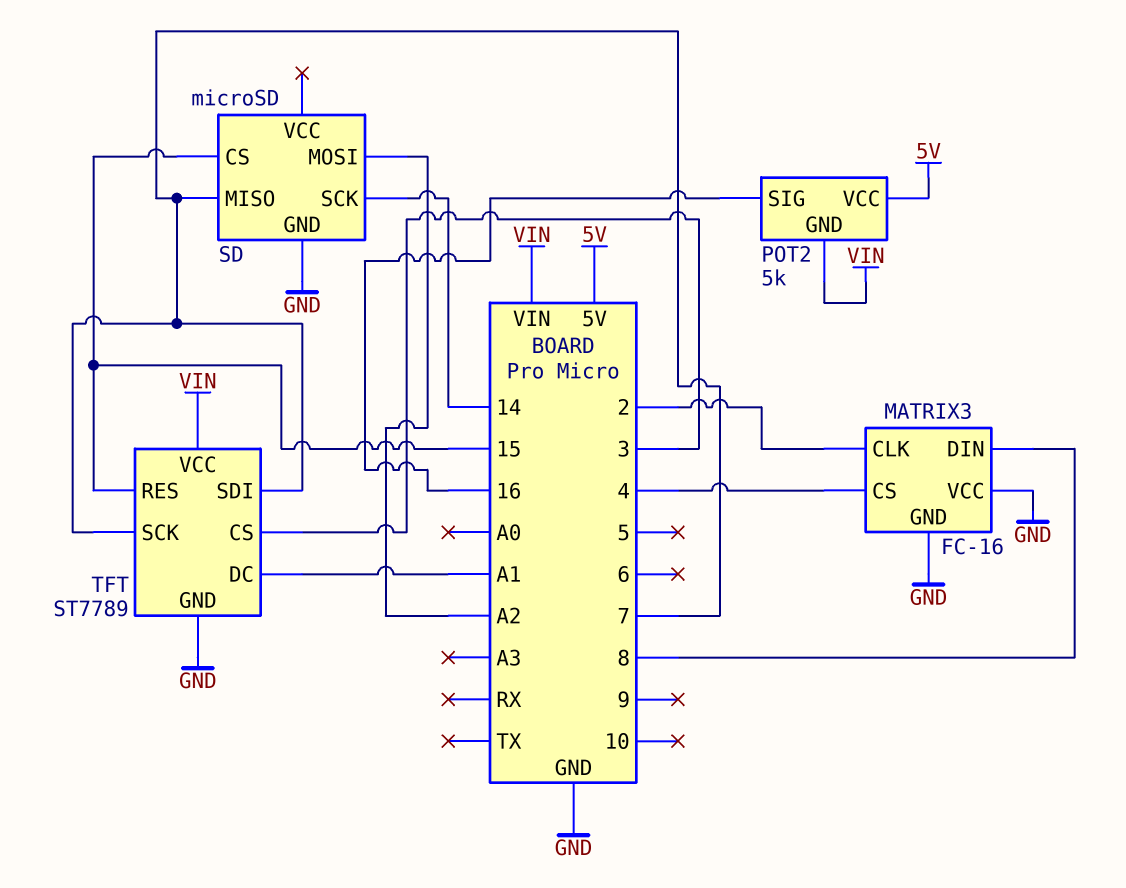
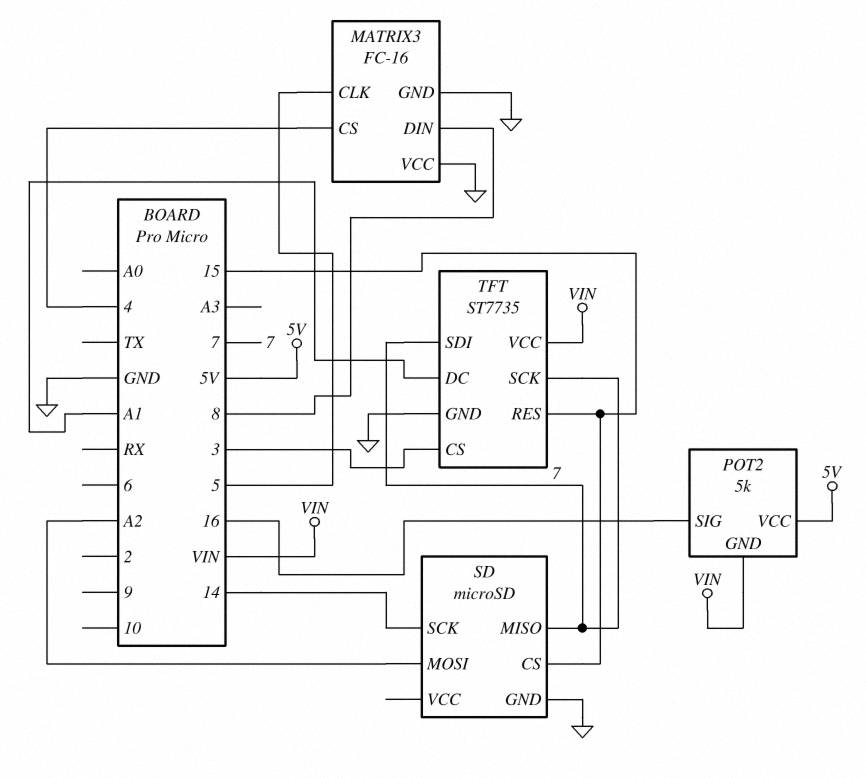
MATRIX3 pin CLK: 2 -> 5
TFT: ST7789 -> ST7735

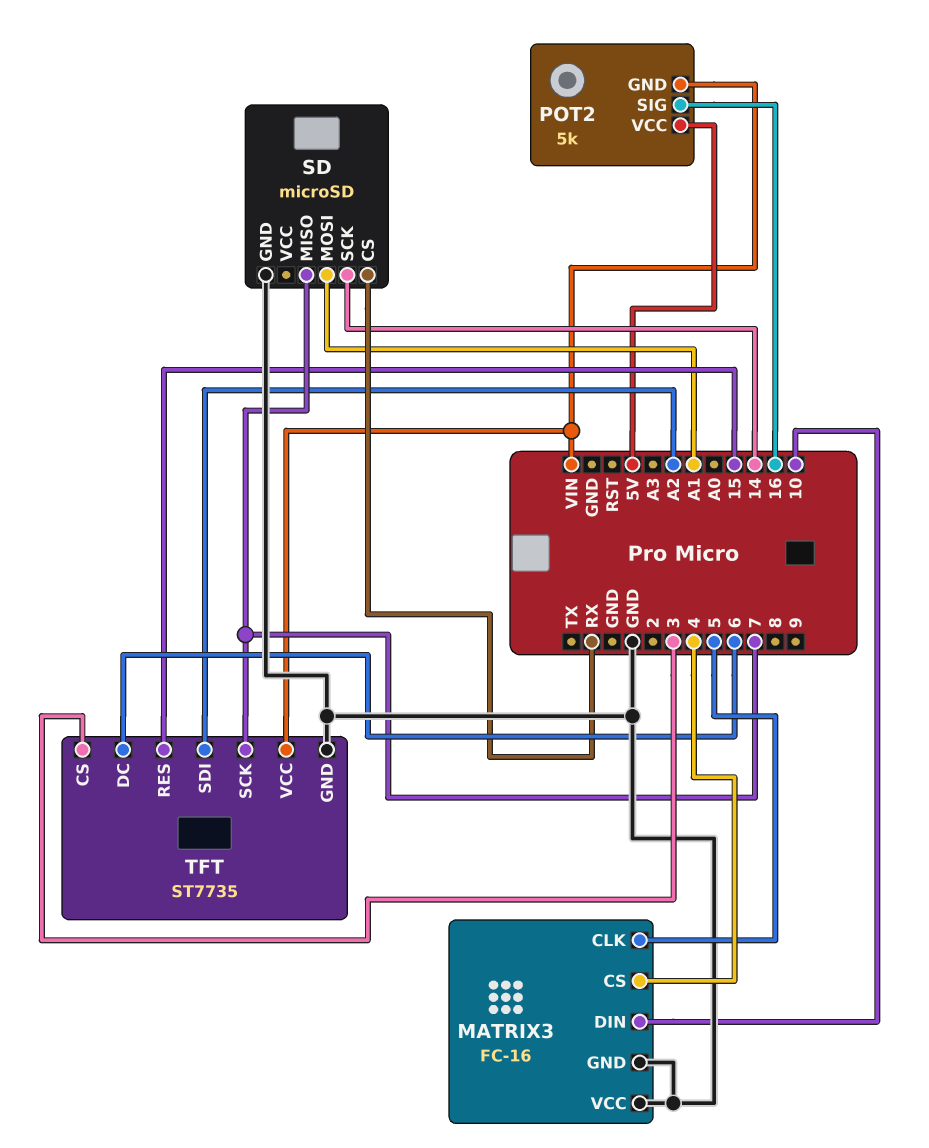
MATRIX3 pin DIN: 8 -> 10
SD pin CS: 15 -> RX
SD pin MOSI: A2 -> A1
TFT pin DC: A1 -> 6
TFT pin SDI: 7 -> A2

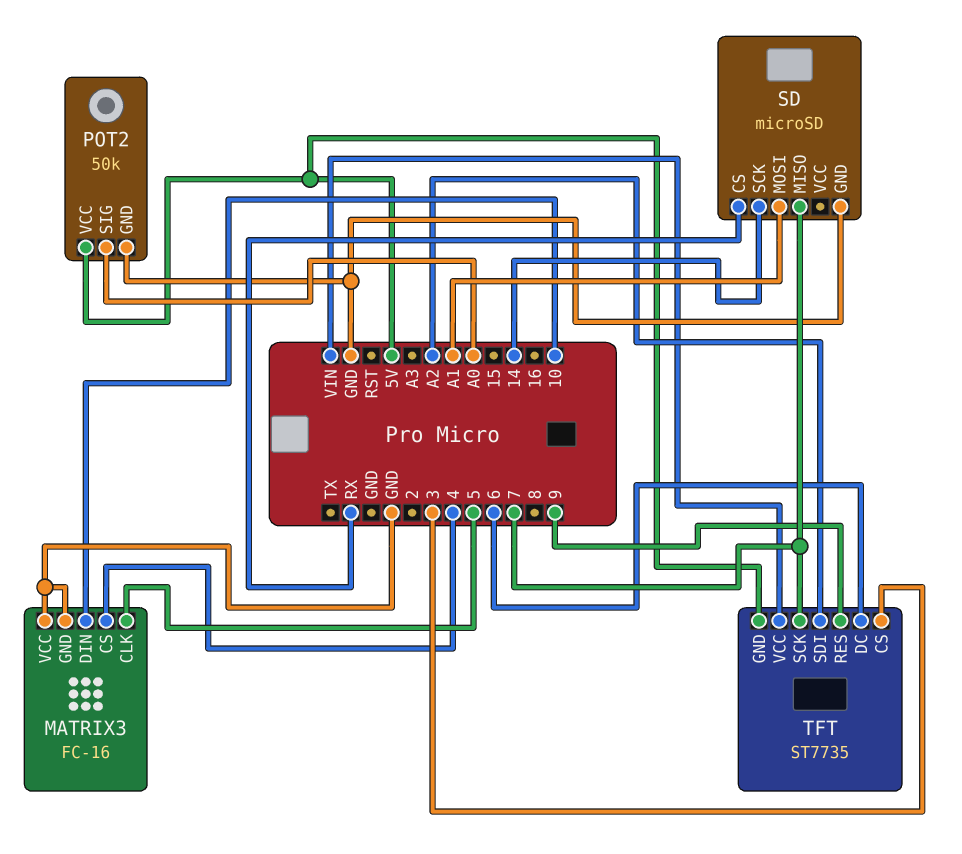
POT2: 5k -> 50k
POT2 pin GND: VIN -> GND
POT2 pin SIG: 16 -> A0
TFT pin GND: GND -> 5V
TFT pin RES: 15 -> 9

